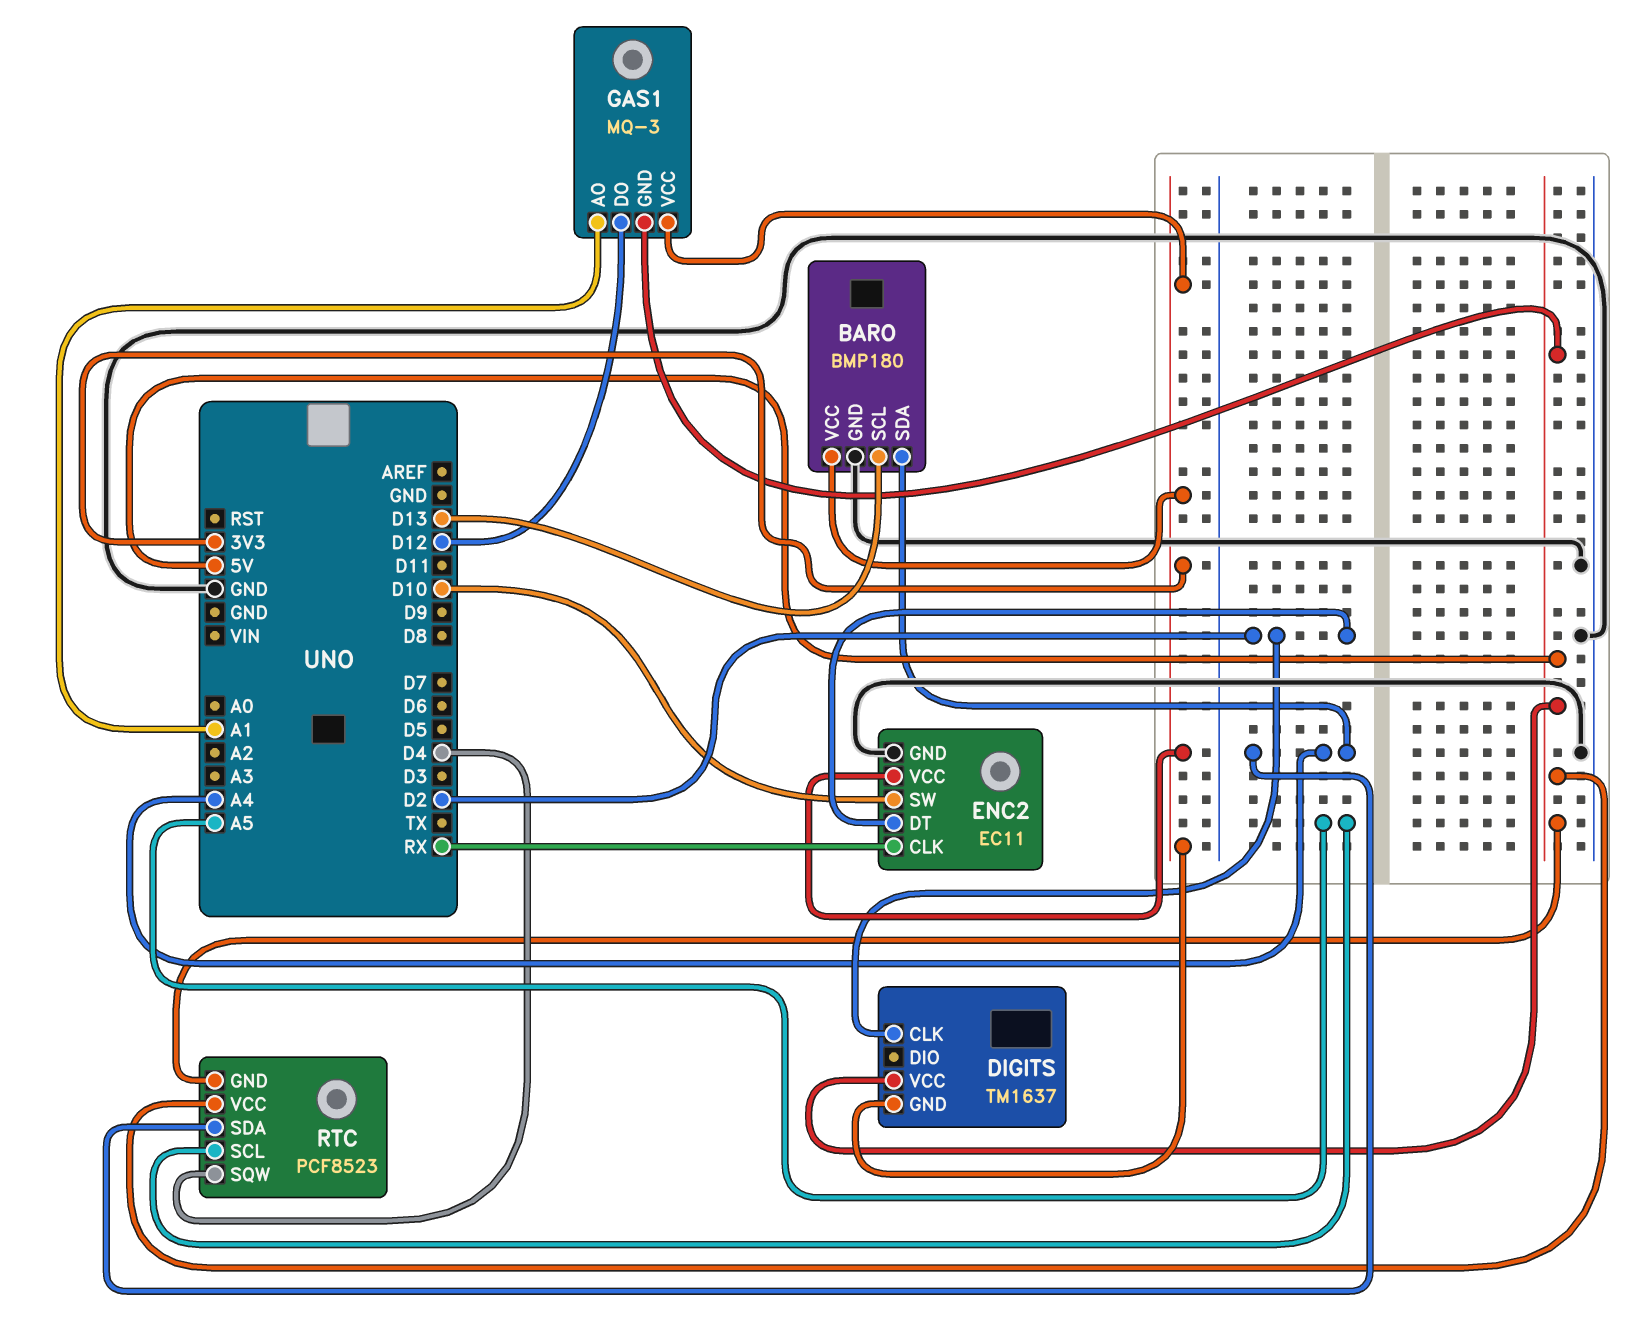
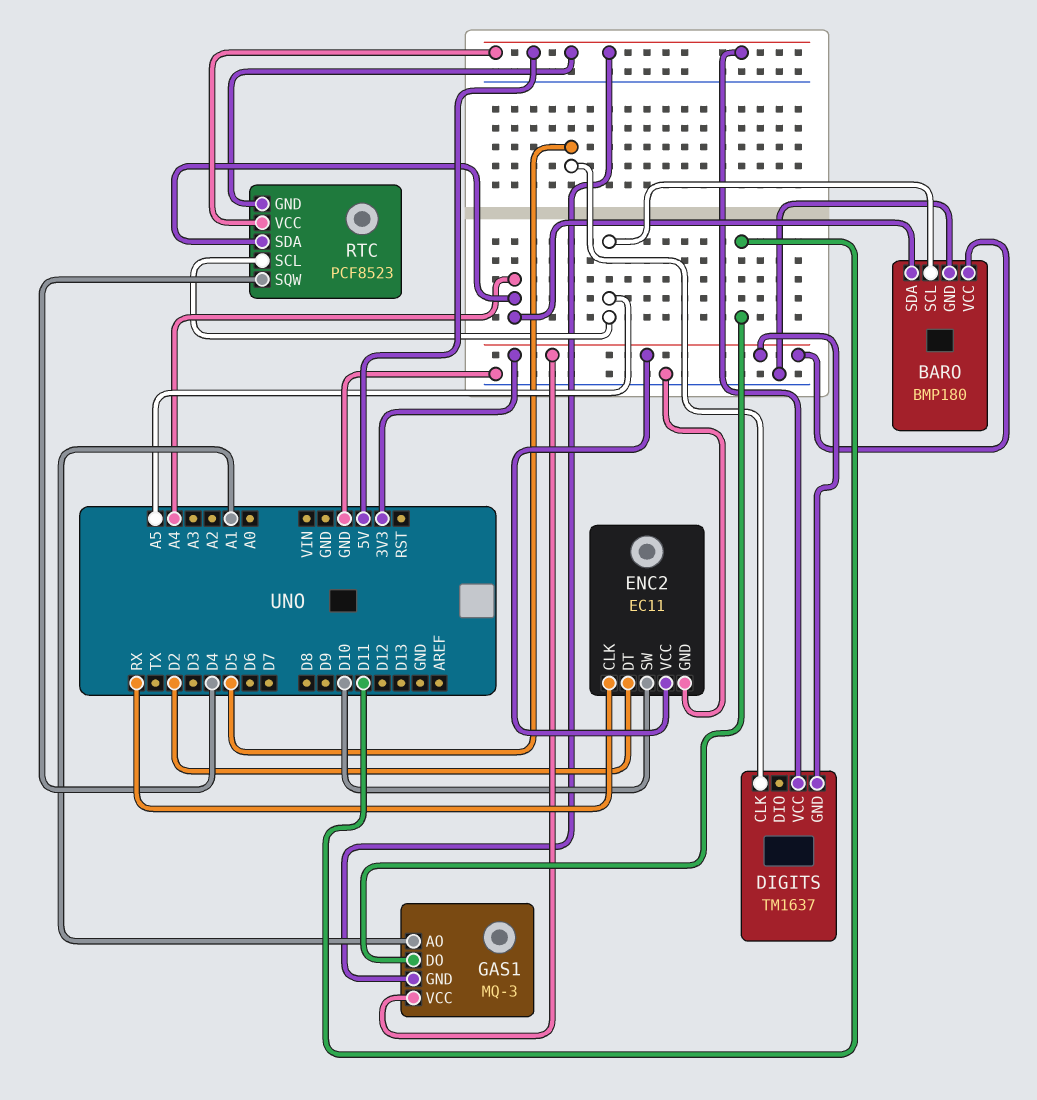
BARO pin SCL: D13 -> A5
DIGITS pin CLK: D2 -> D5
GAS1 pin DO: D12 -> D11

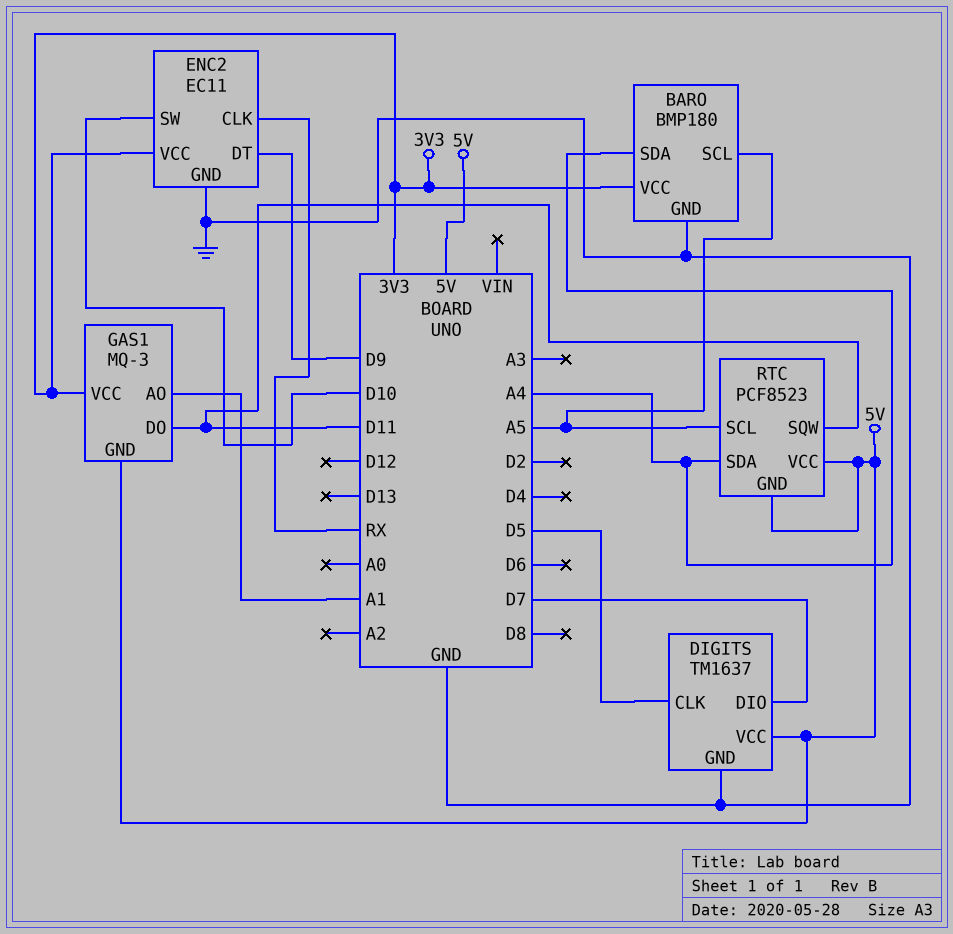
DIGITS pin DIO: none -> D7
DIGITS pin GND: 3V3 -> GND
ENC2 pin DT: D2 -> D9
RTC pin SQW: D4 -> D11

